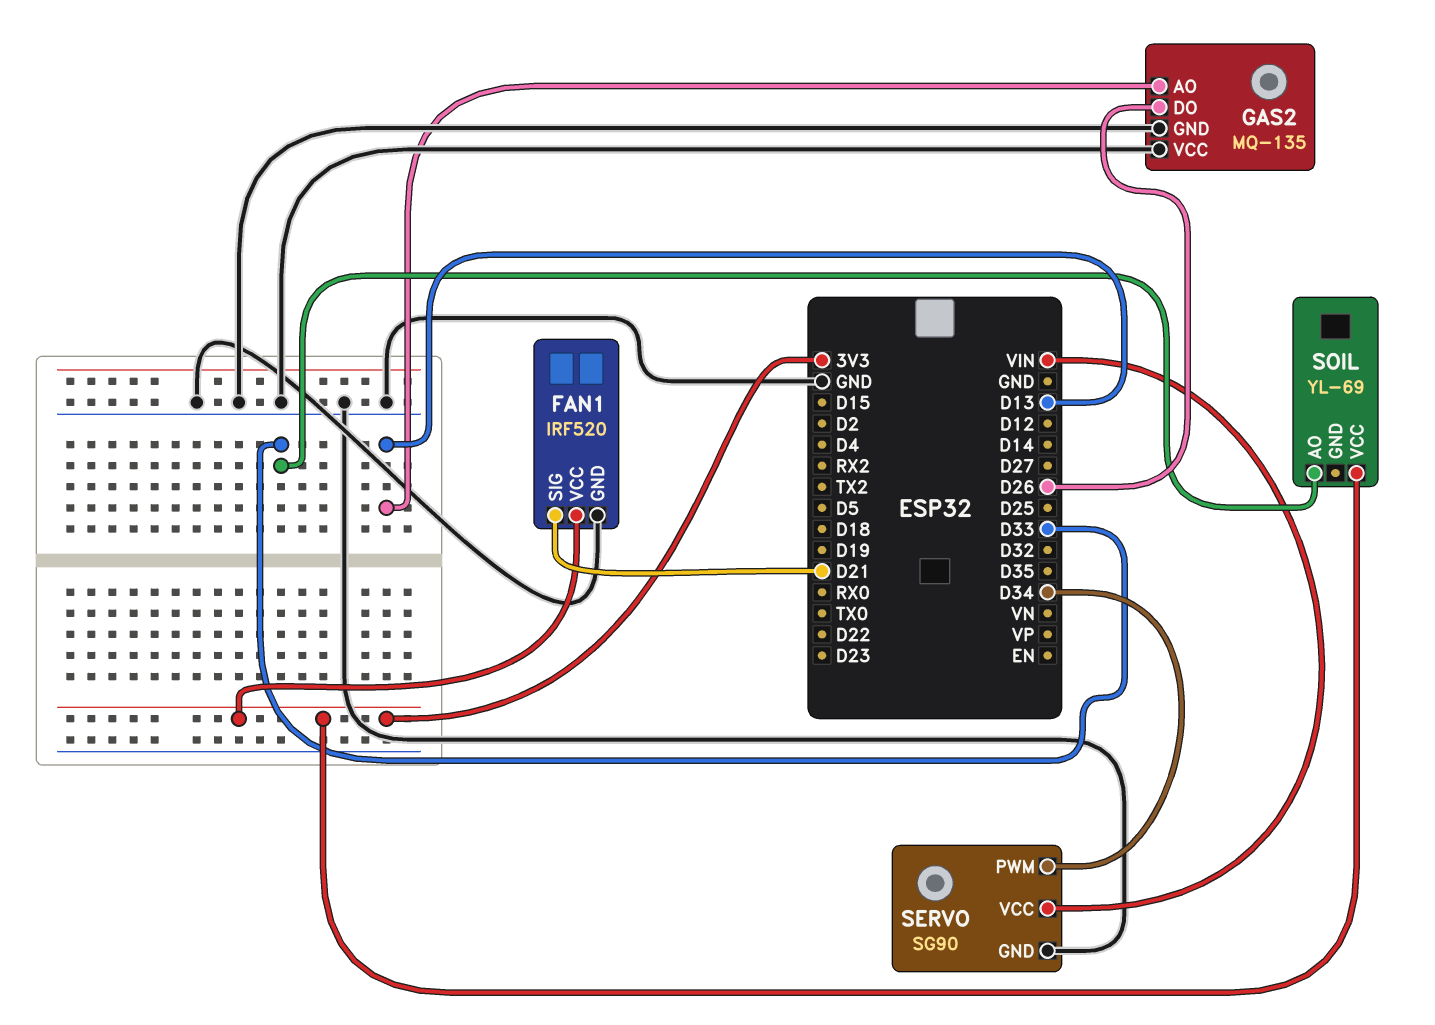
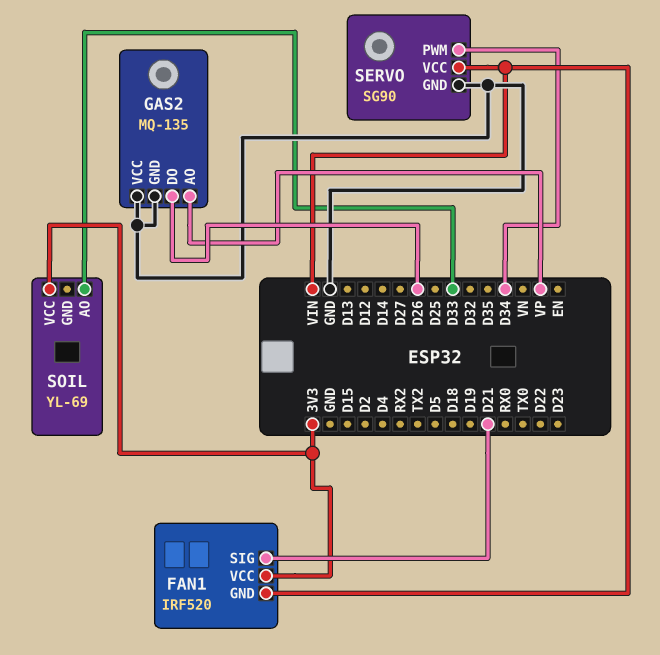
FAN1 pin GND: GND -> VIN
GAS2 pin AO: D13 -> VP

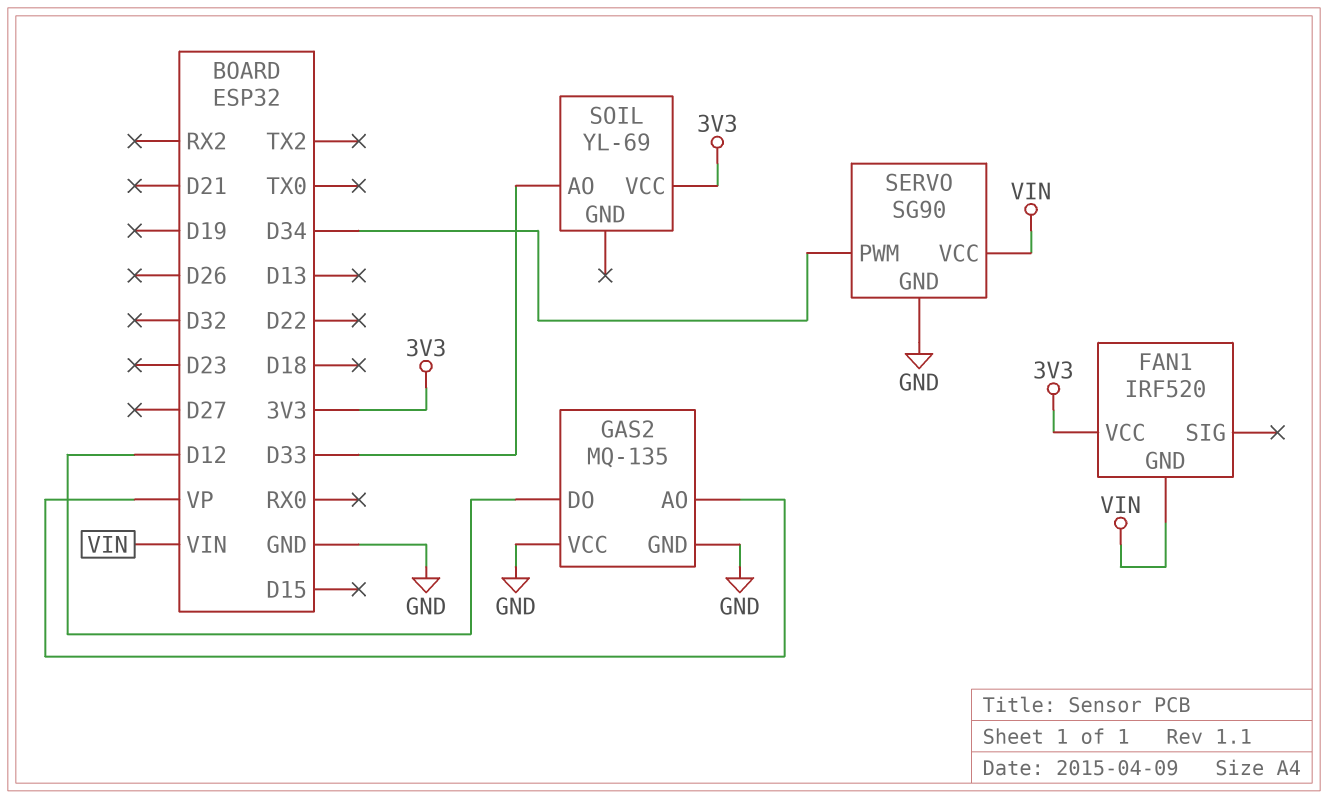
FAN1 pin SIG: D21 -> none
GAS2 pin DO: D26 -> D12

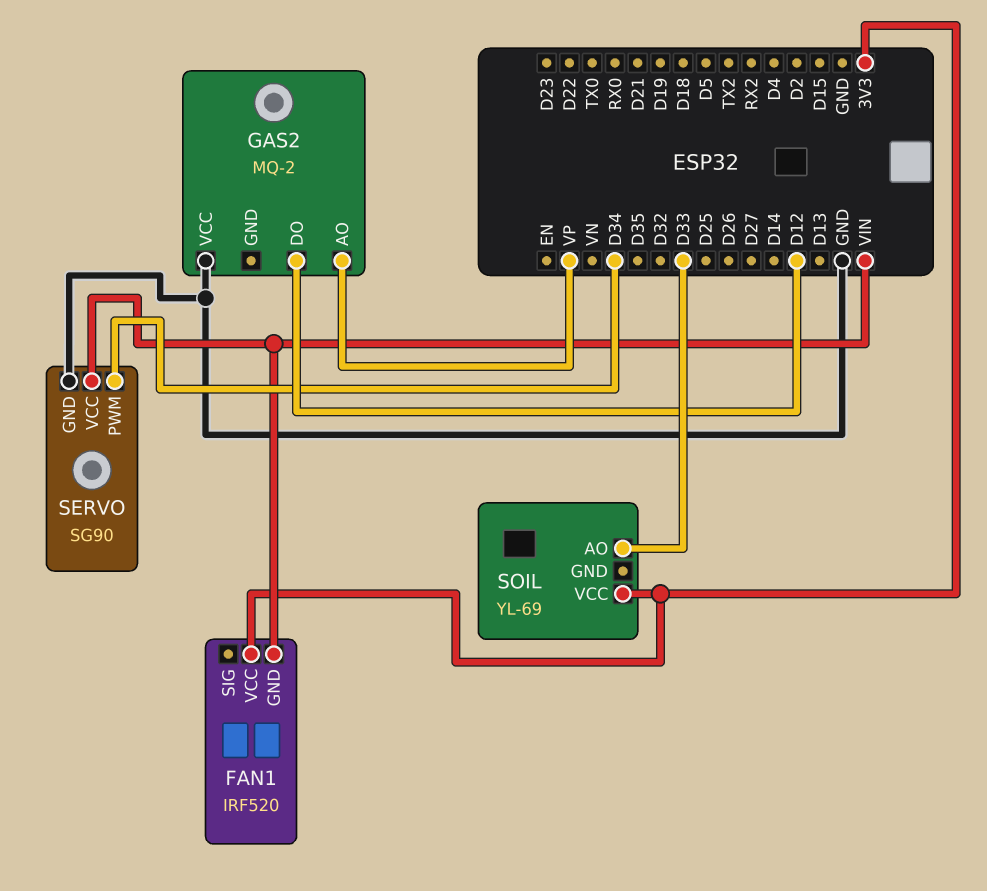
GAS2: MQ-135 -> MQ-2
GAS2 pin GND: GND -> none

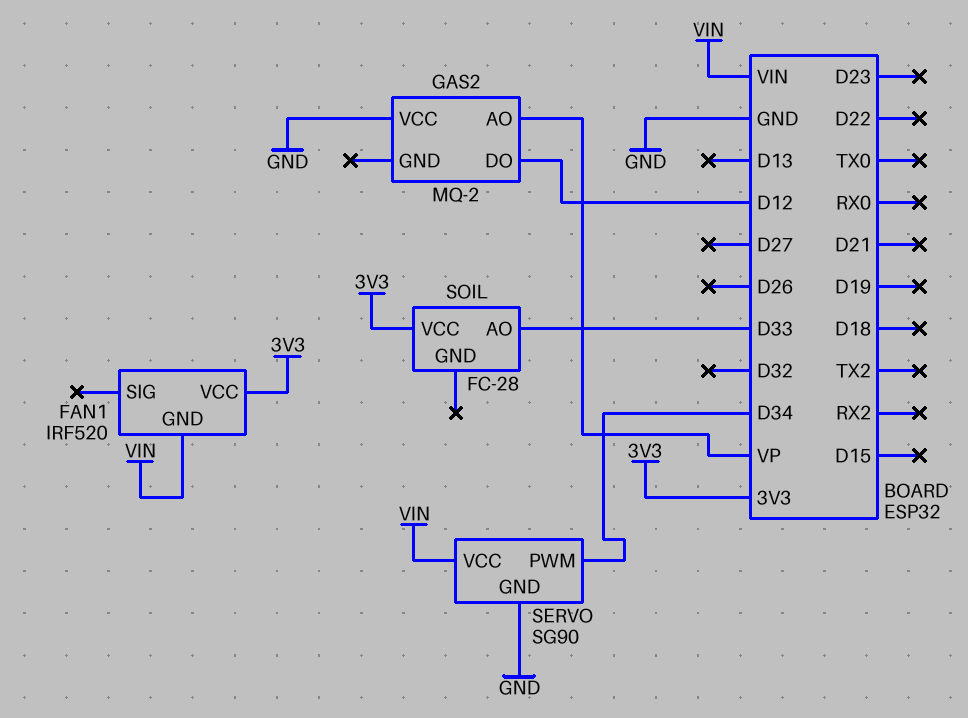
SOIL: YL-69 -> FC-28

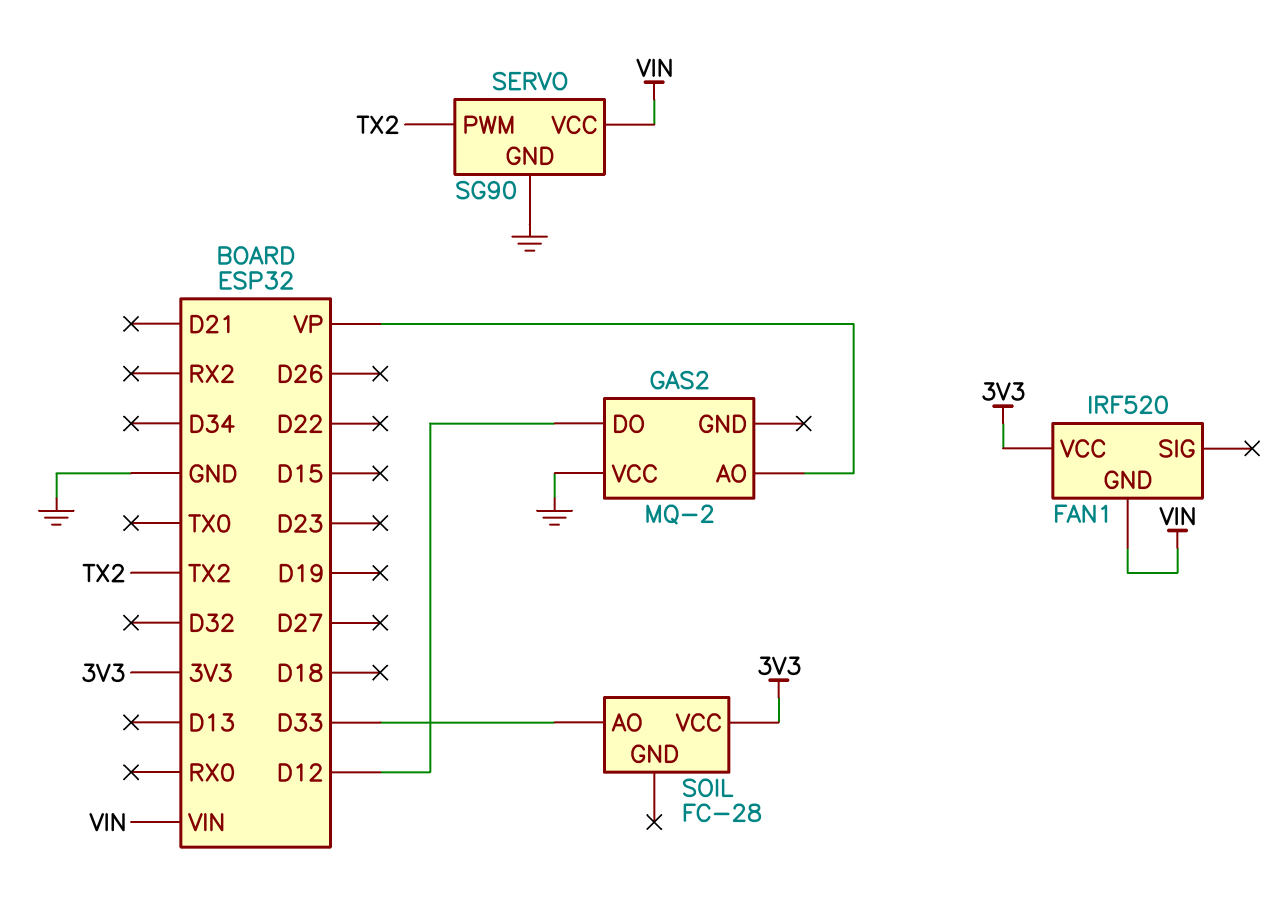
SERVO pin PWM: D34 -> TX2

